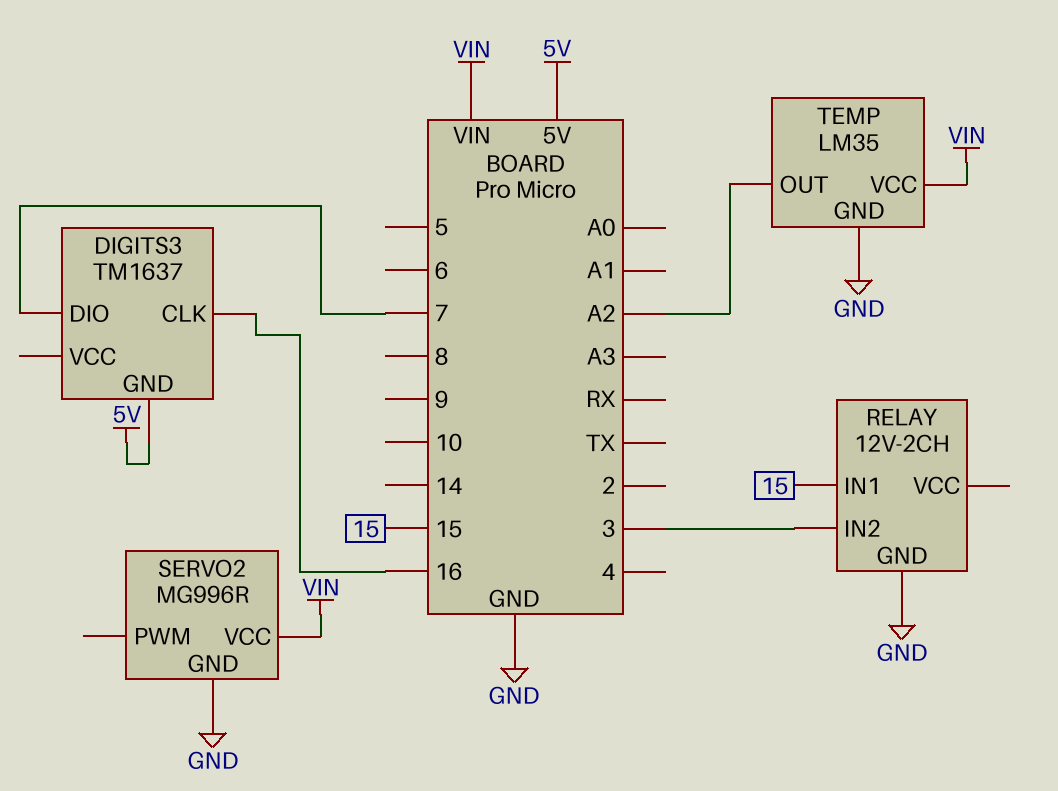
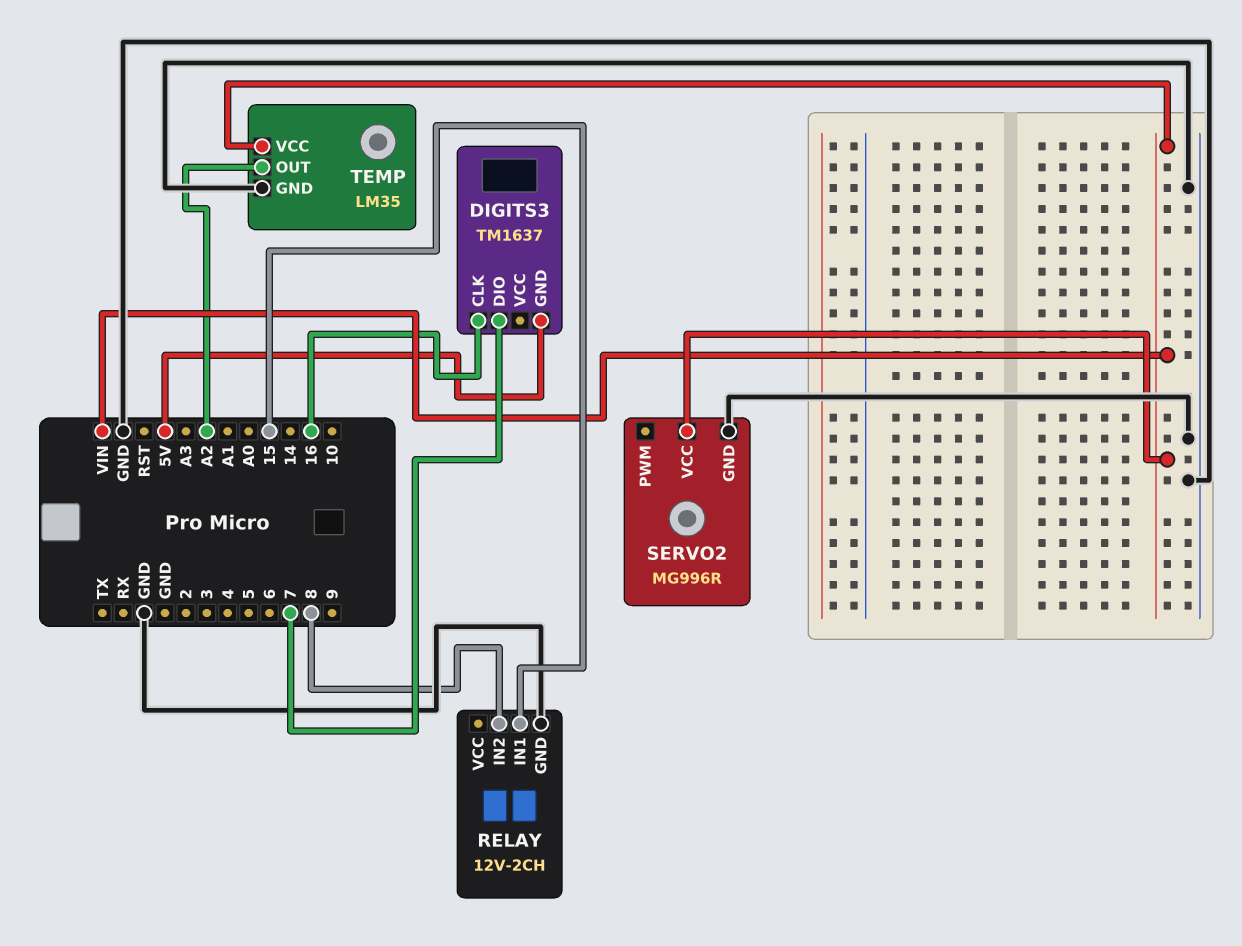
RELAY pin IN2: 3 -> 8

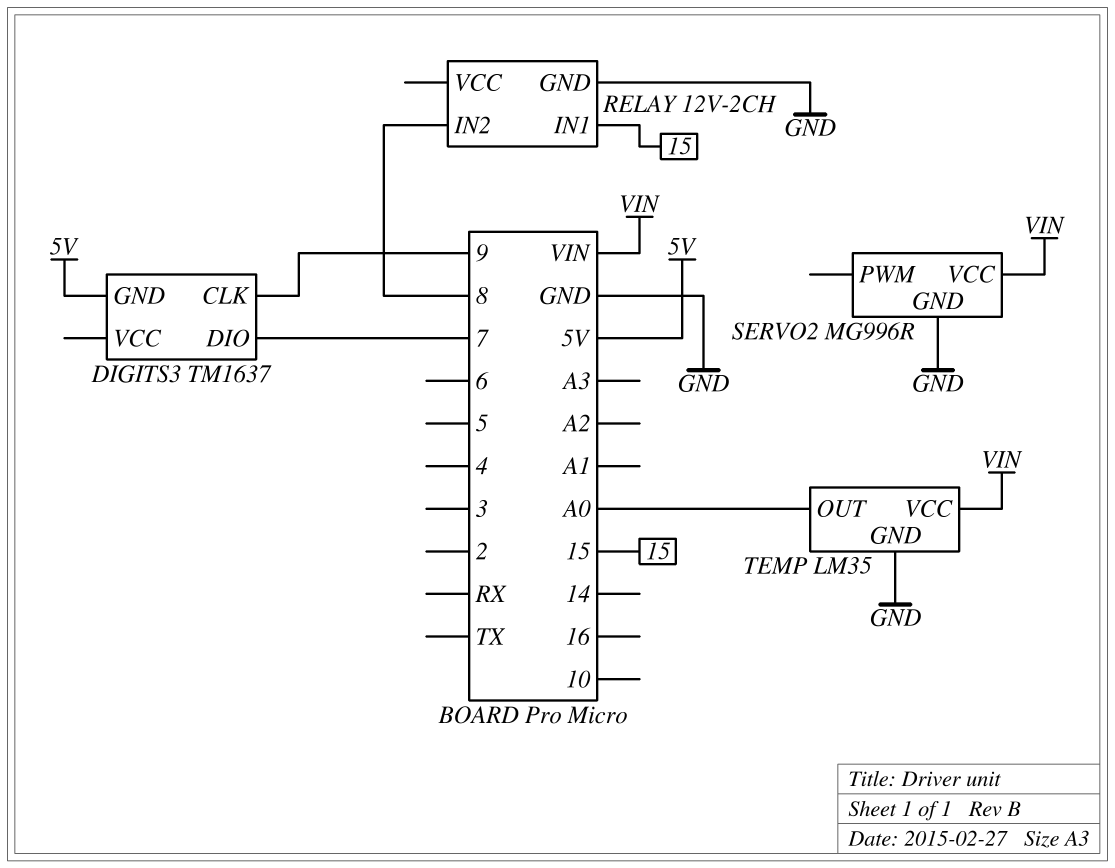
DIGITS3 pin CLK: 16 -> 9
TEMP pin OUT: A2 -> A0

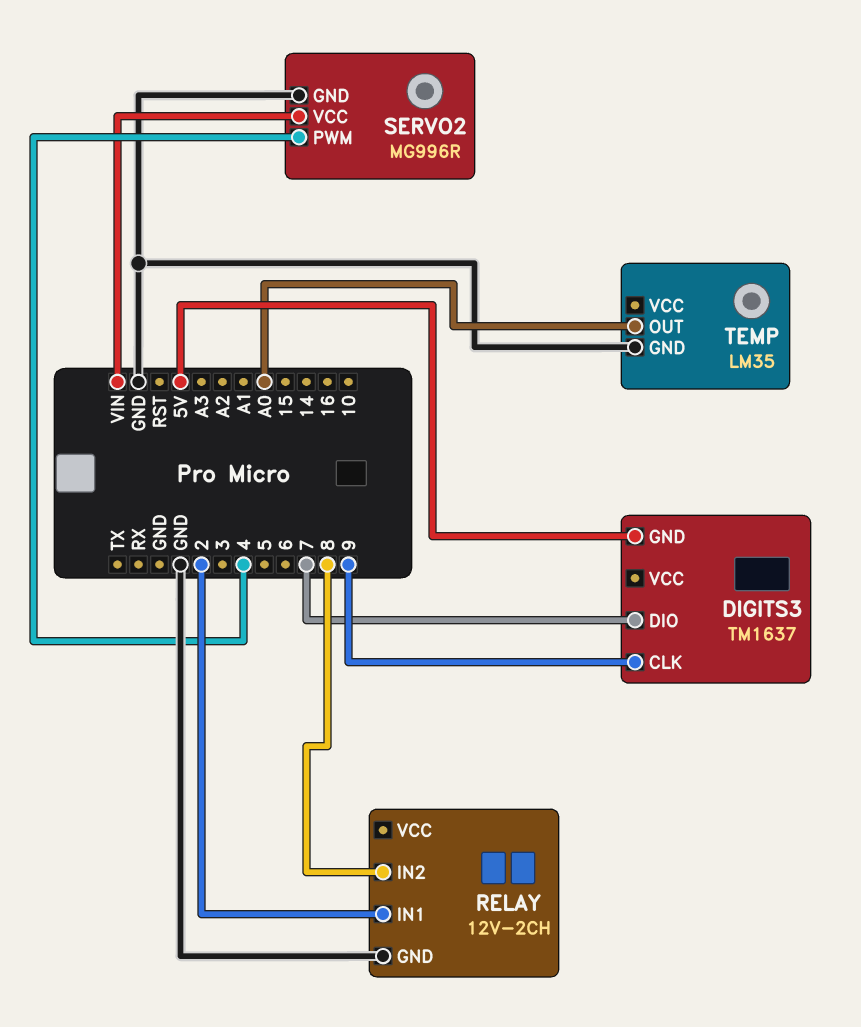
RELAY pin IN1: 15 -> 2
SERVO2 pin PWM: none -> 4
TEMP pin VCC: VIN -> none

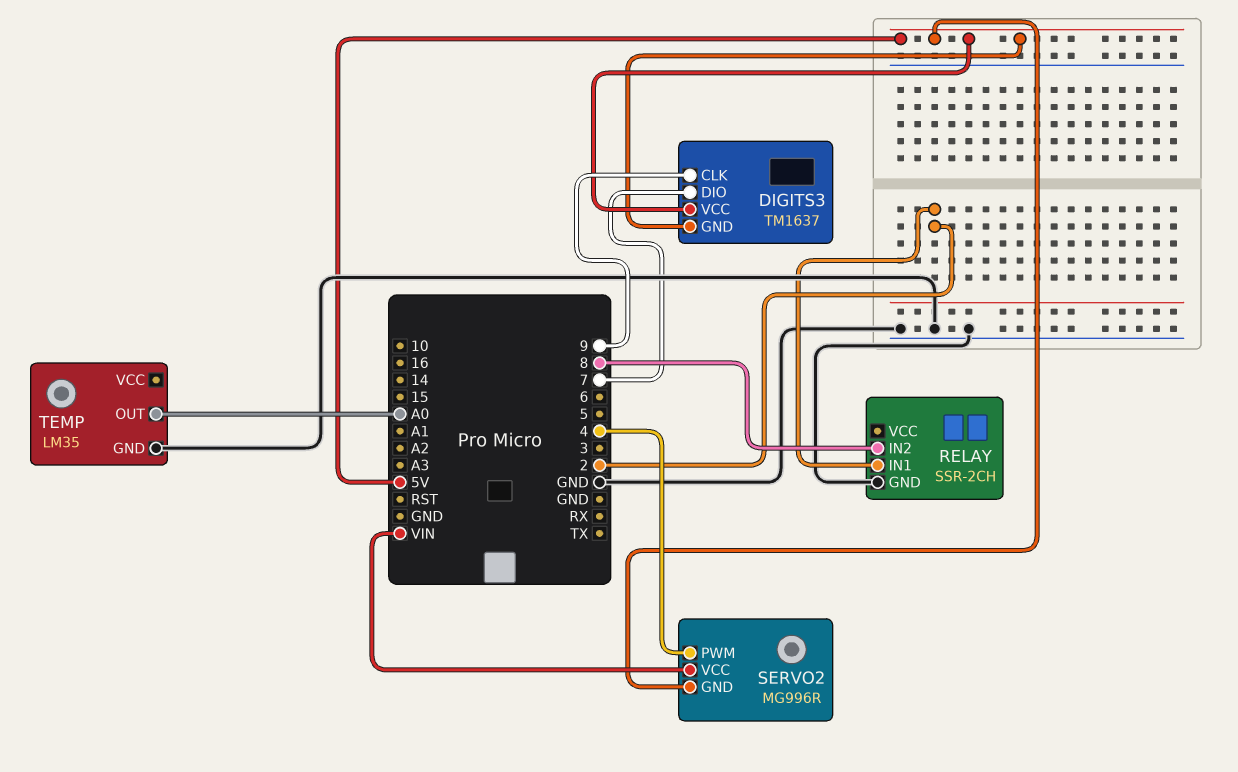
DIGITS3 pin VCC: none -> 5V
RELAY: 12V-2CH -> SSR-2CH
SERVO2 pin GND: GND -> 5V

